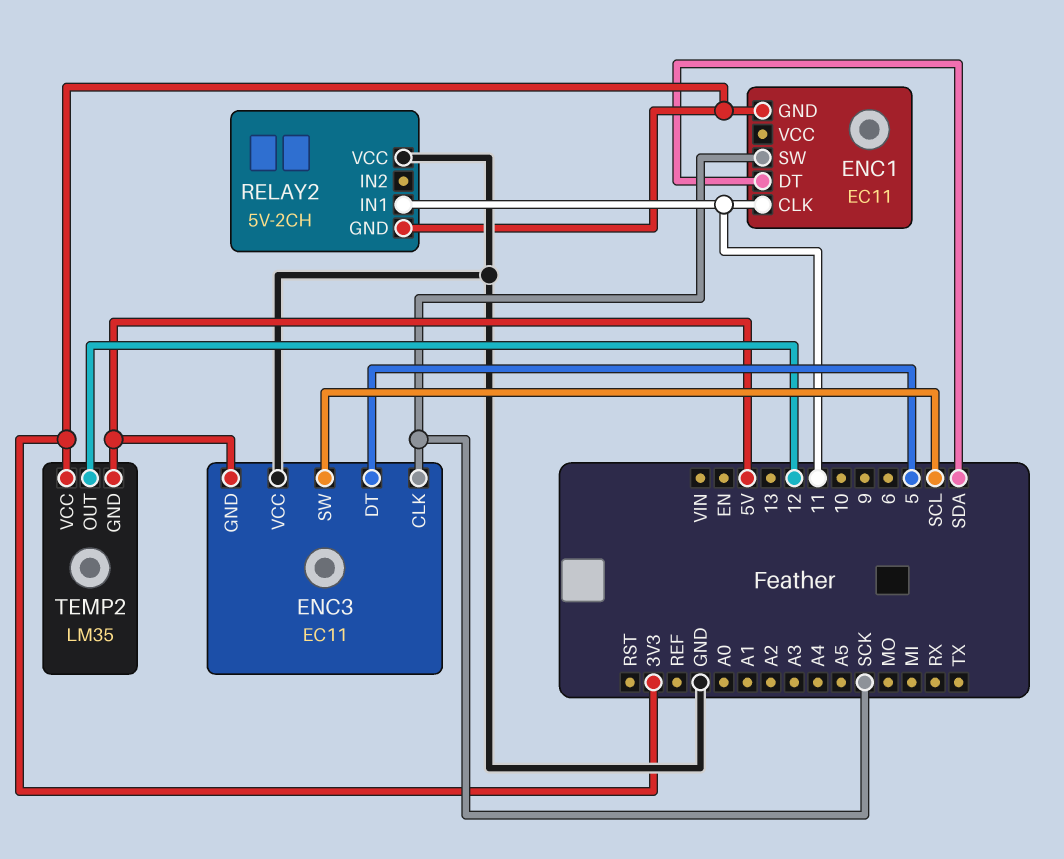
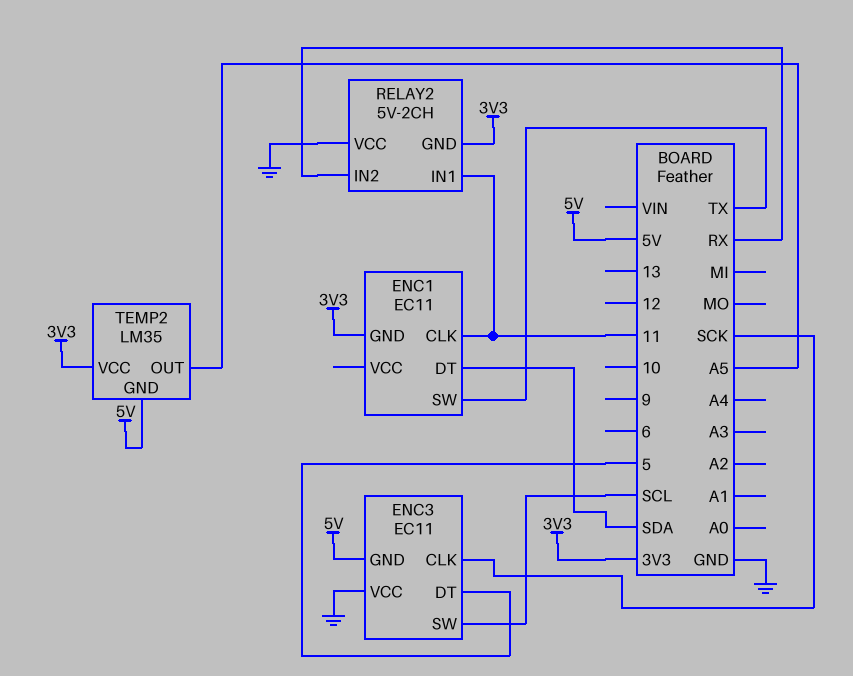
ENC1 pin SW: SCK -> TX
RELAY2 pin IN2: none -> RX
TEMP2 pin OUT: 12 -> A5

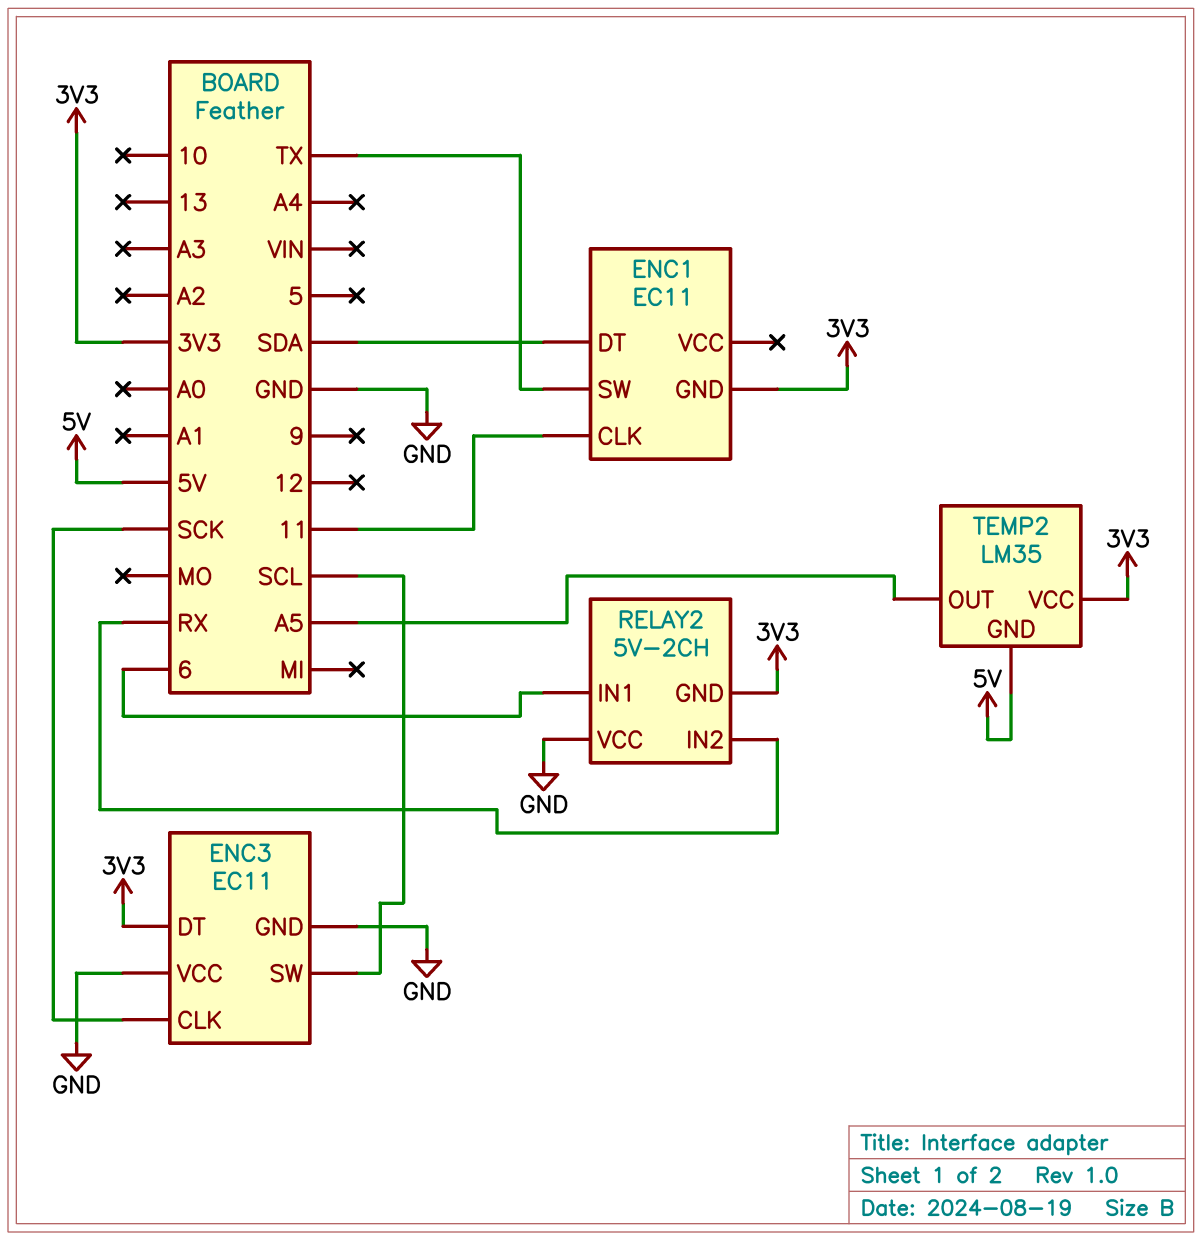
ENC3 pin DT: 5 -> 3V3
ENC3 pin GND: 5V -> GND
RELAY2 pin IN1: 11 -> 6

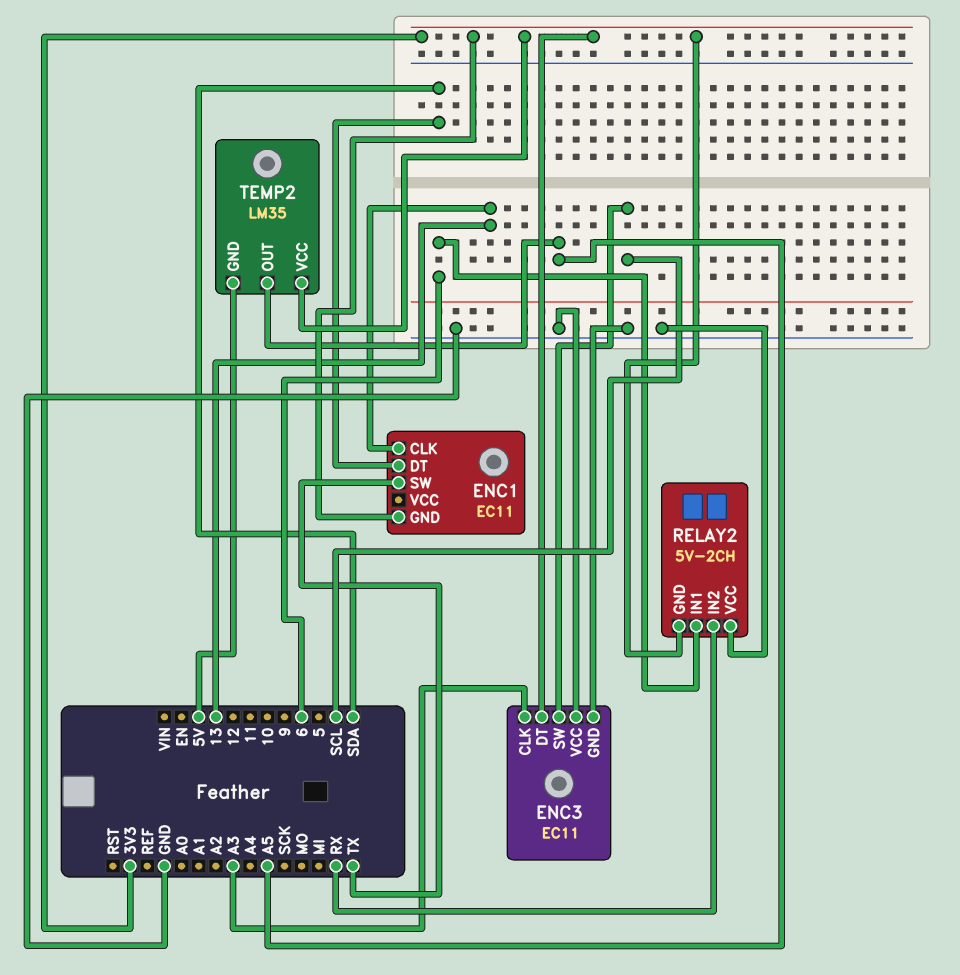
ENC1 pin CLK: 11 -> 13
ENC3 pin CLK: SCK -> A3

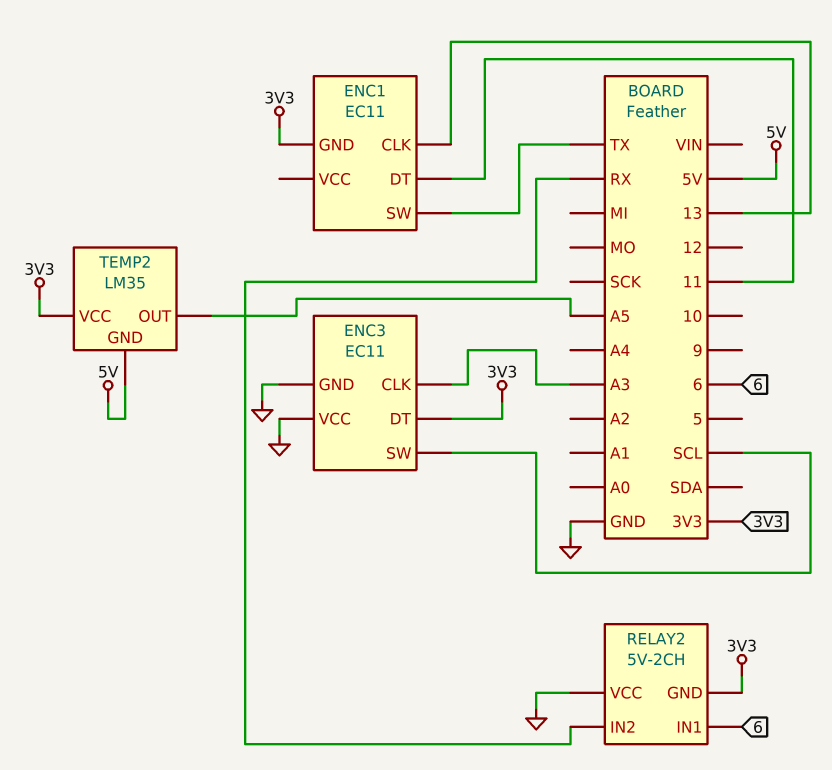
ENC1 pin DT: SDA -> 11

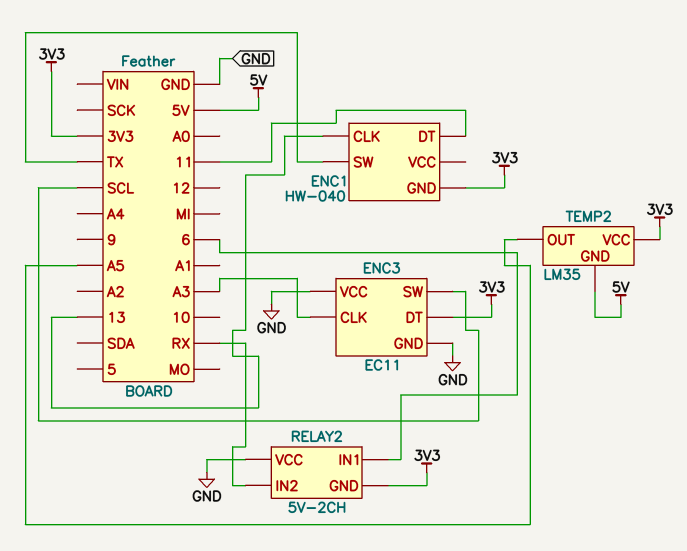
ENC1: EC11 -> HW-040

